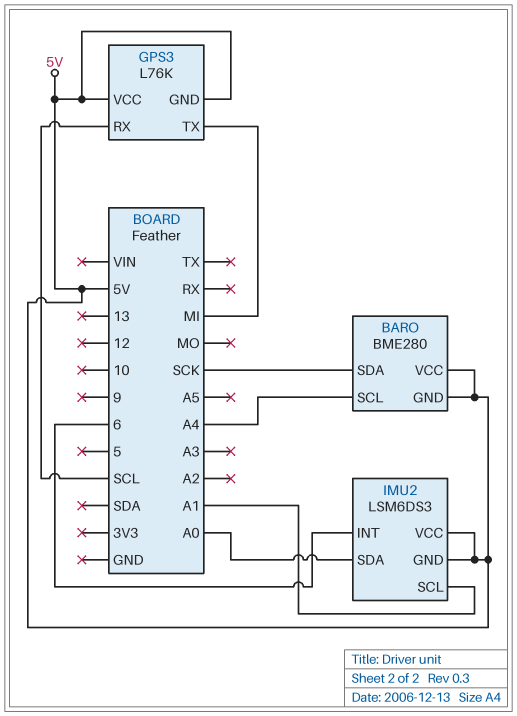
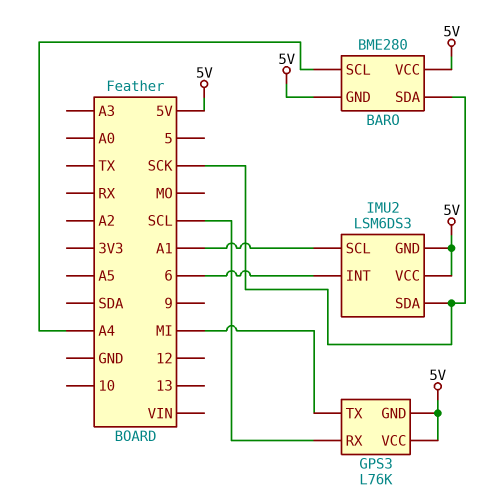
IMU2 pin SDA: A0 -> SCK

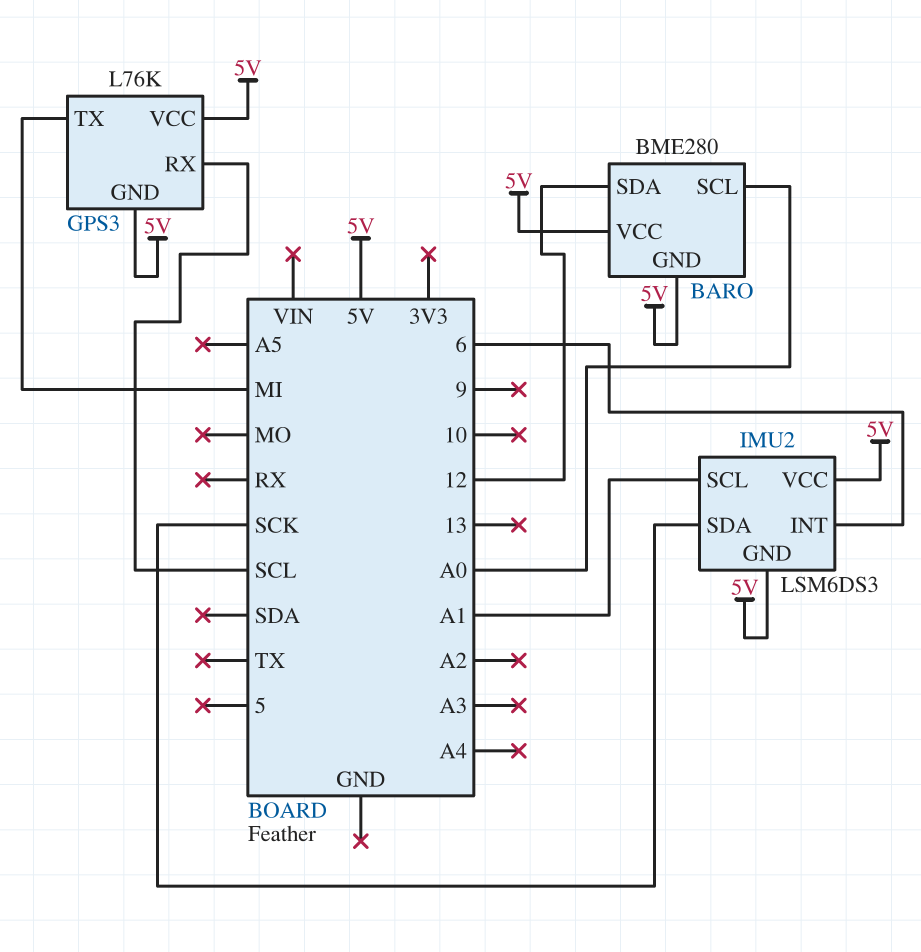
BARO pin SCL: A4 -> A0
BARO pin SDA: SCK -> 12

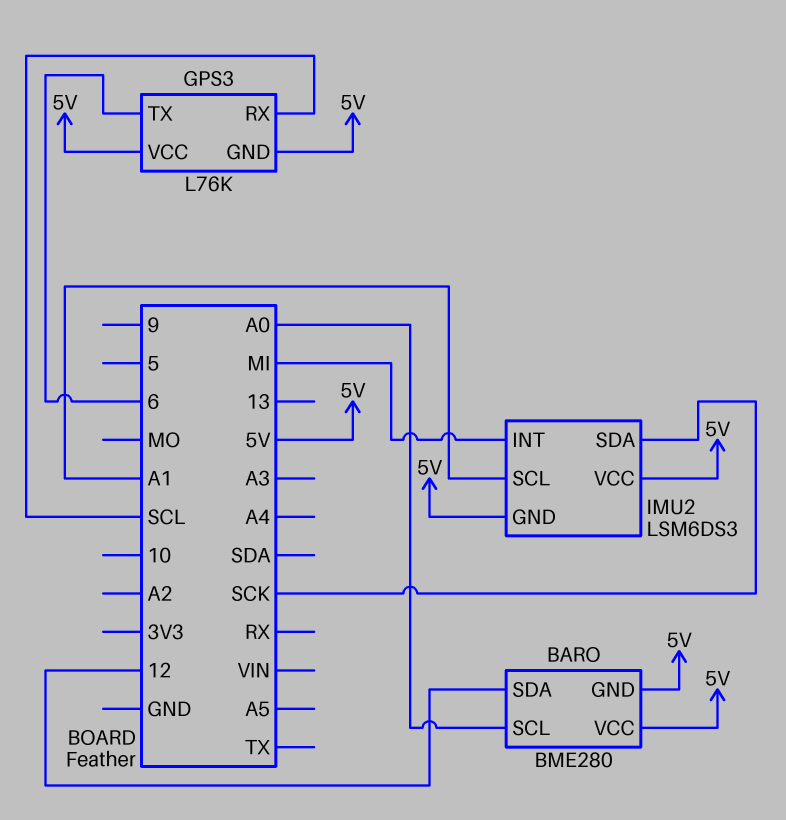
GPS3 pin TX: MI -> 6
IMU2 pin INT: 6 -> MI

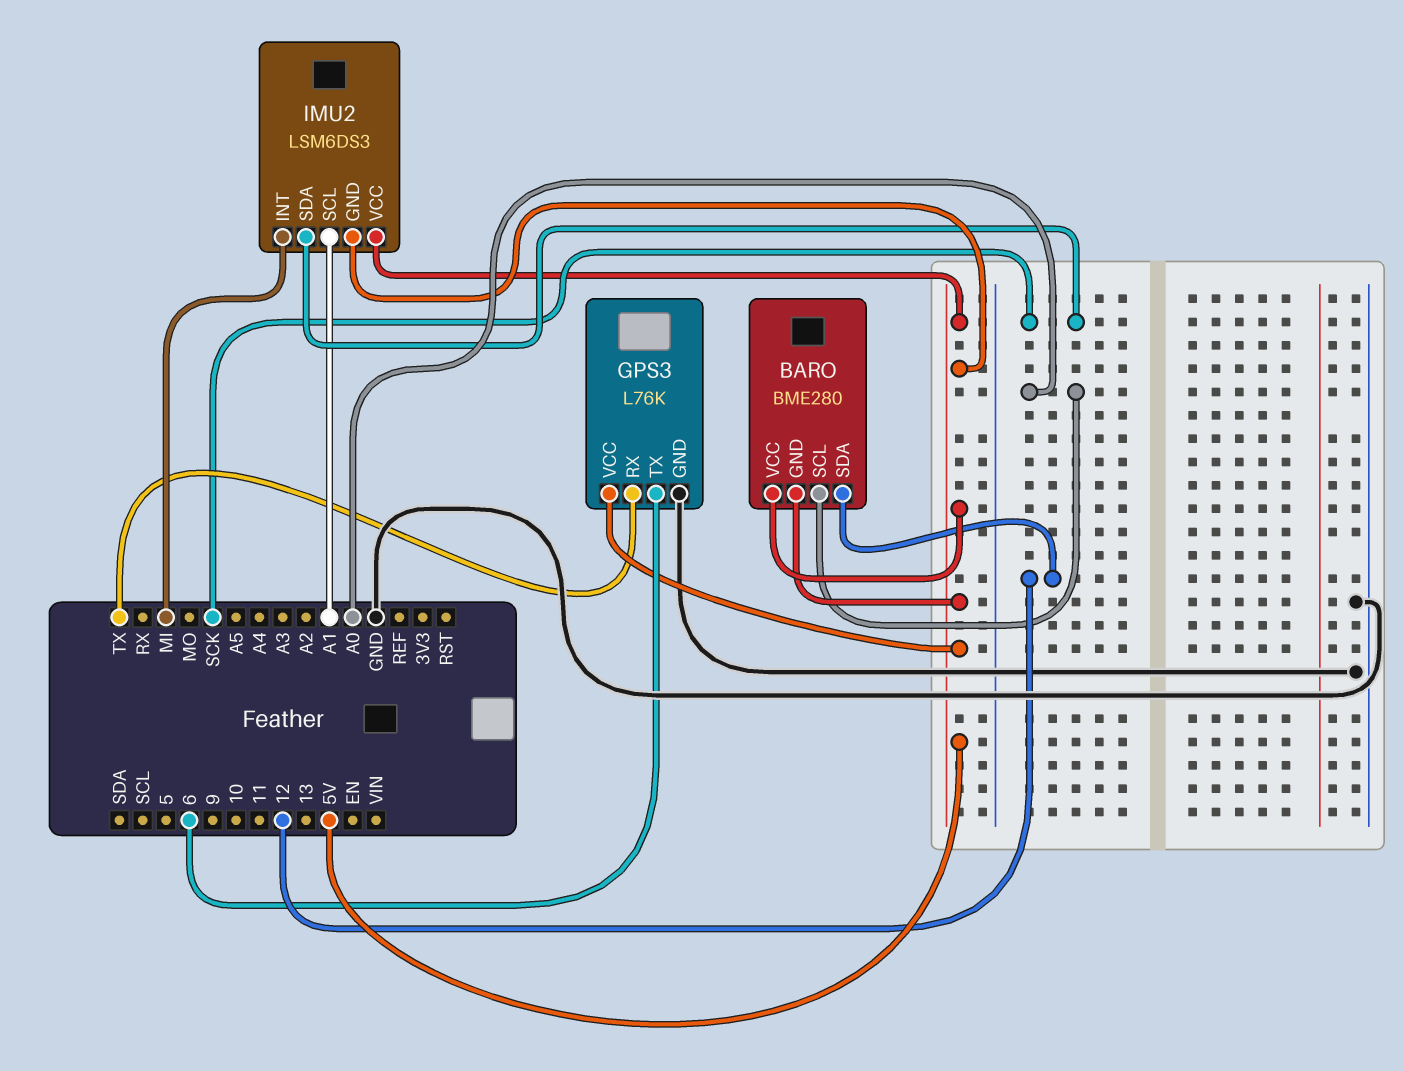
GPS3 pin GND: 5V -> GND
GPS3 pin RX: SCL -> TX

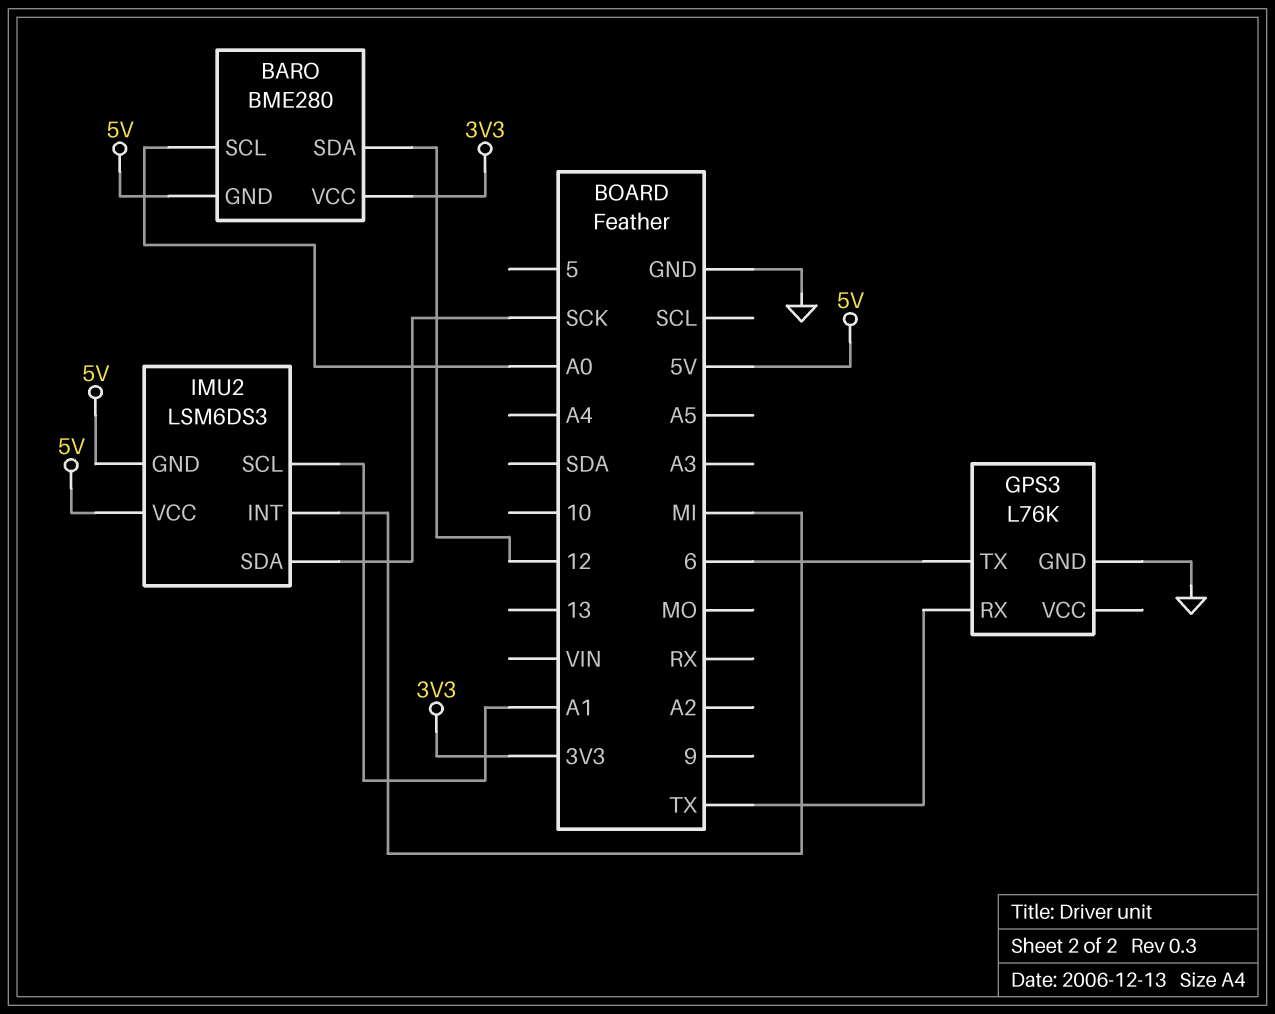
BARO pin VCC: 5V -> 3V3
GPS3 pin VCC: 5V -> none

